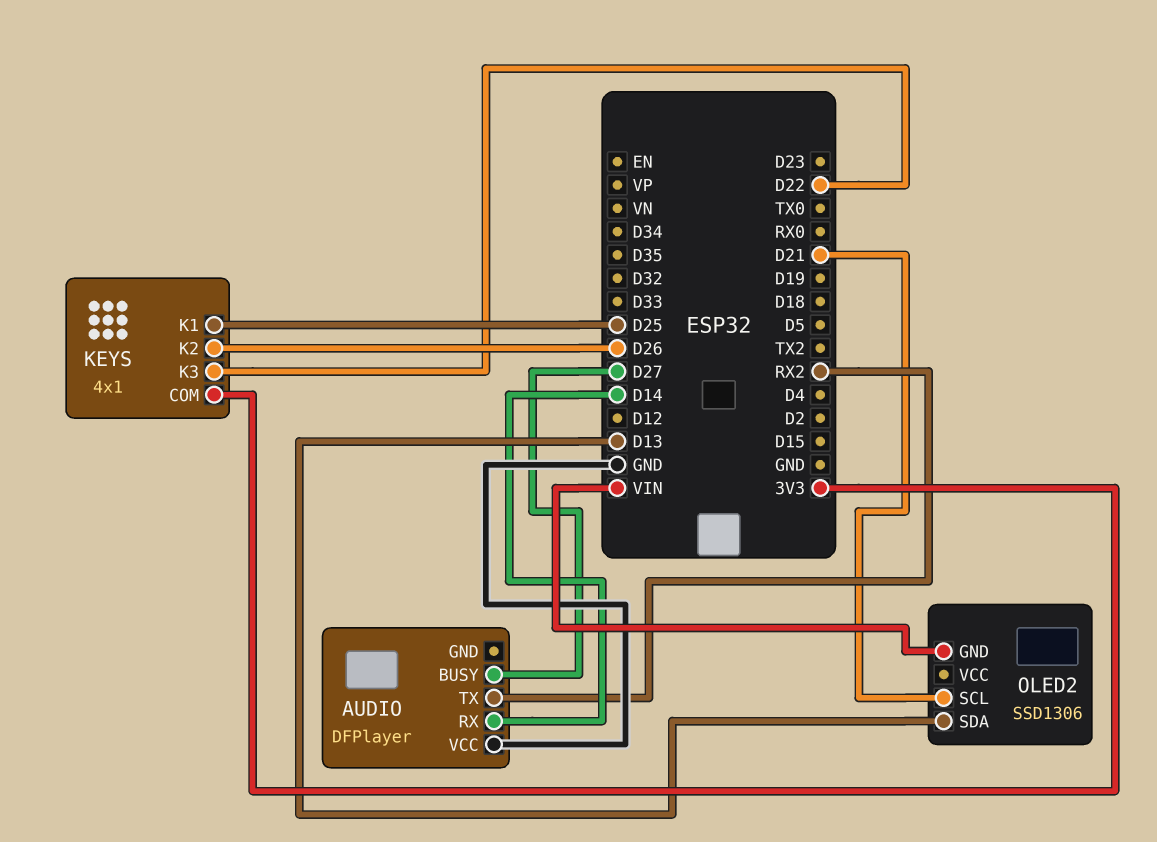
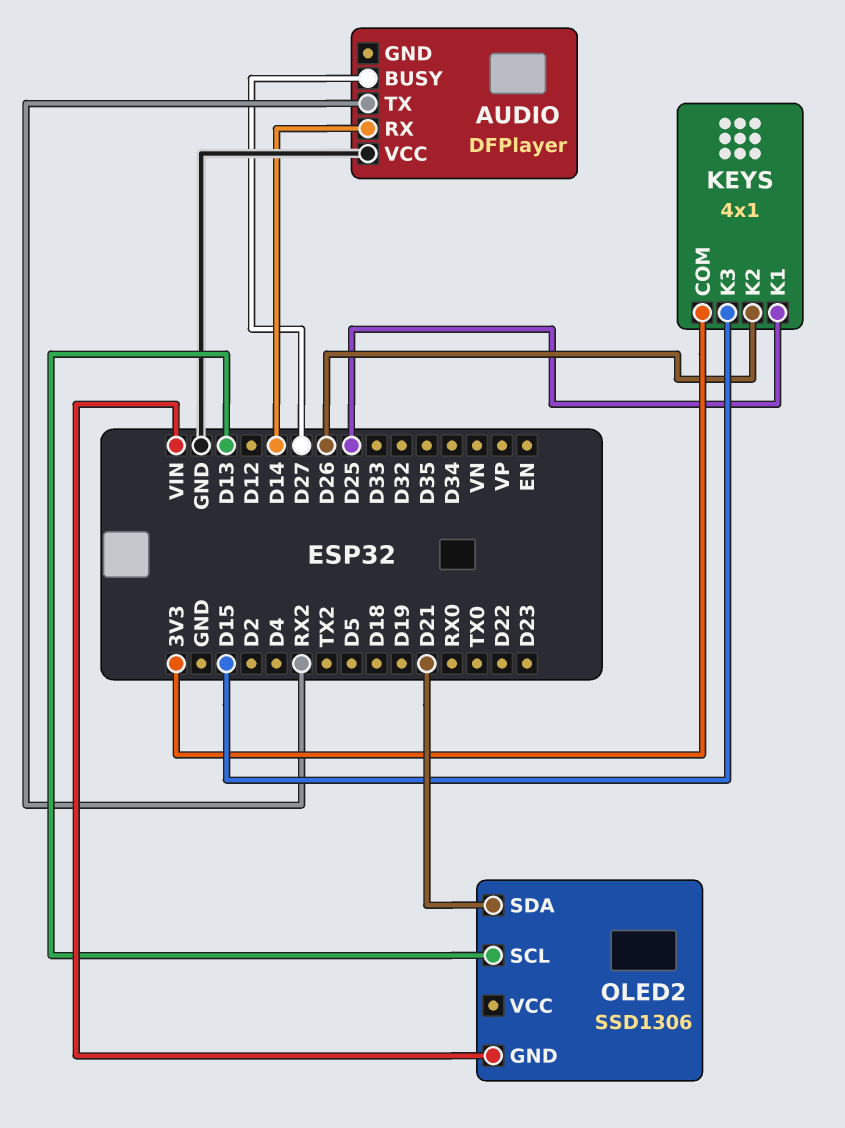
KEYS pin K3: D22 -> D15
OLED2 pin SCL: D21 -> D13
OLED2 pin SDA: D13 -> D21

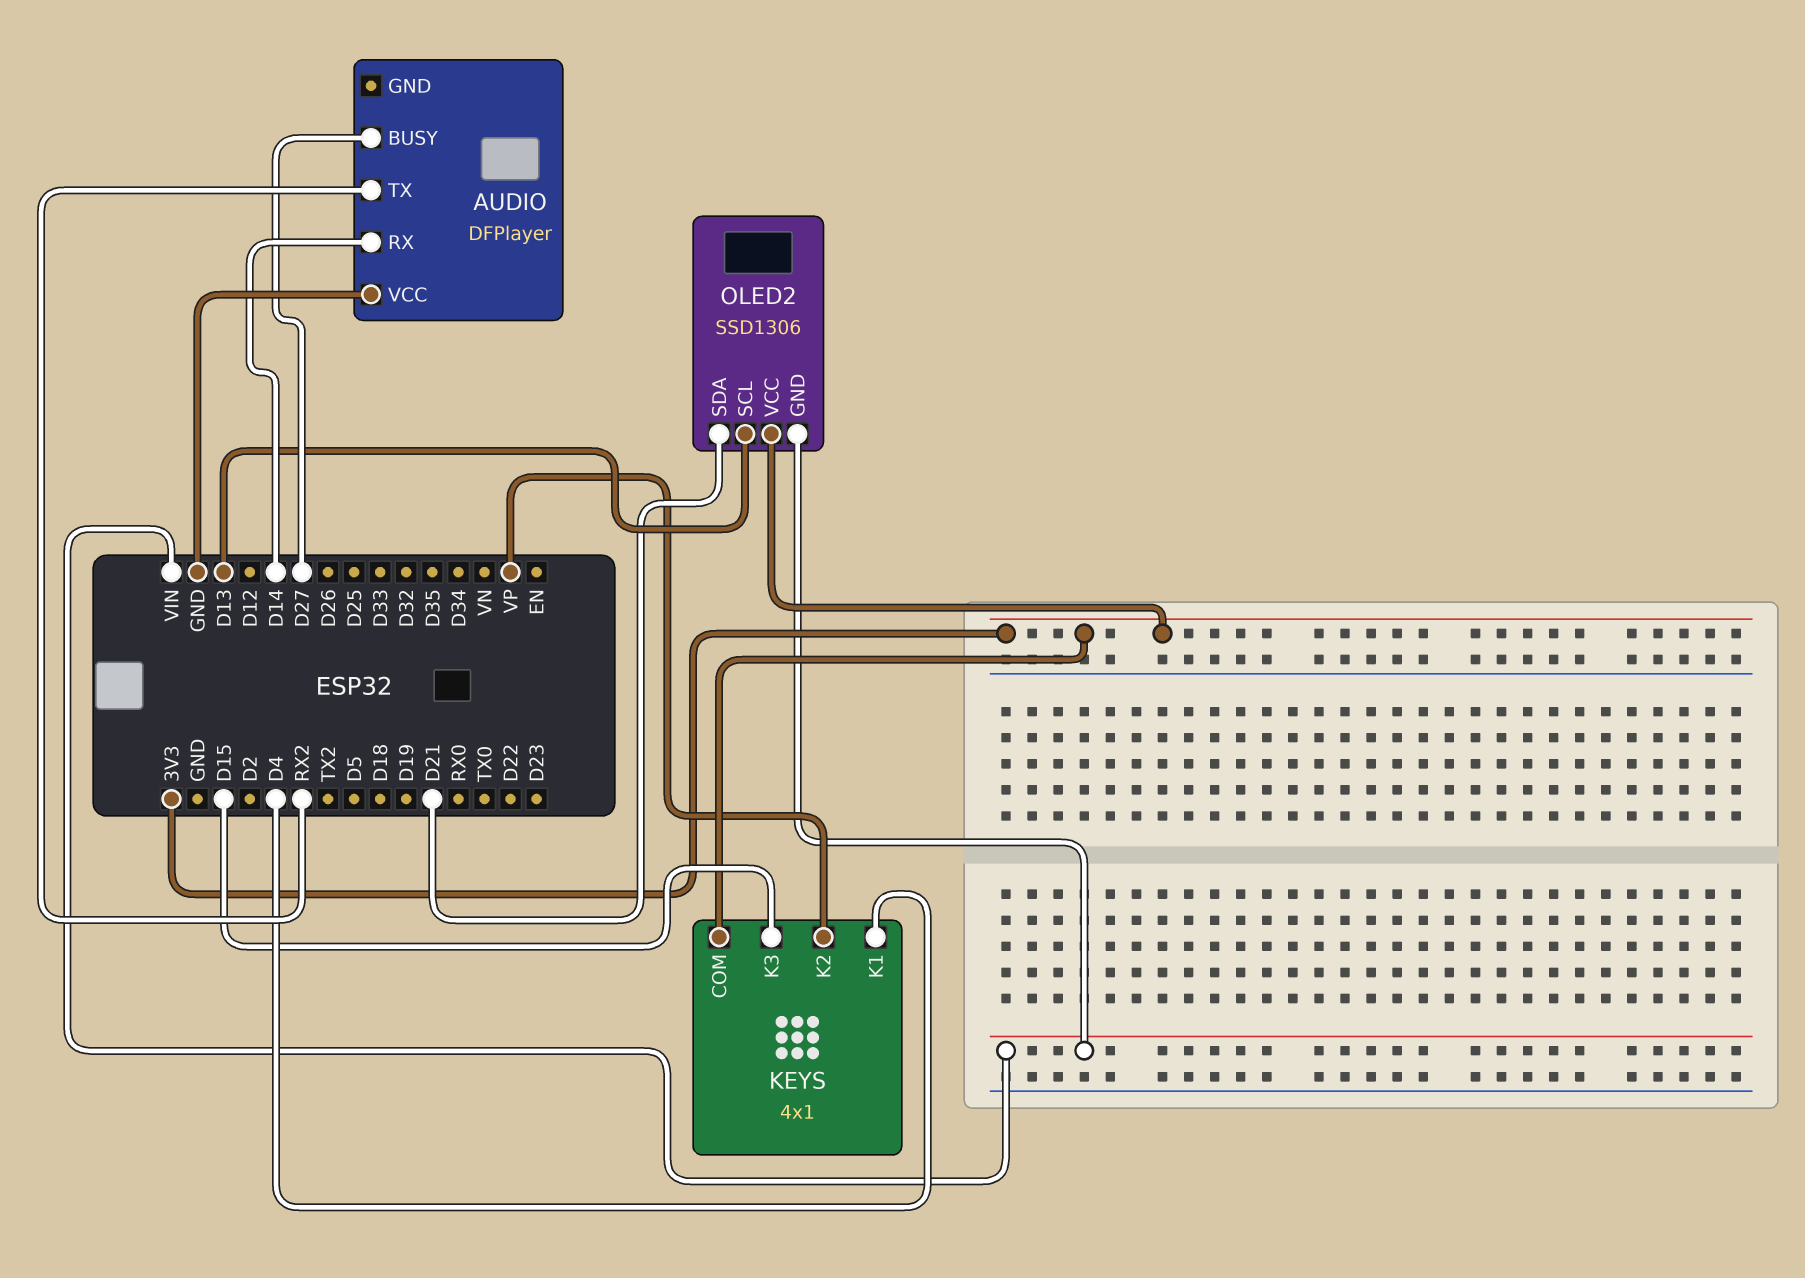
KEYS pin K1: D25 -> D4
KEYS pin K2: D26 -> VP
OLED2 pin VCC: none -> 3V3

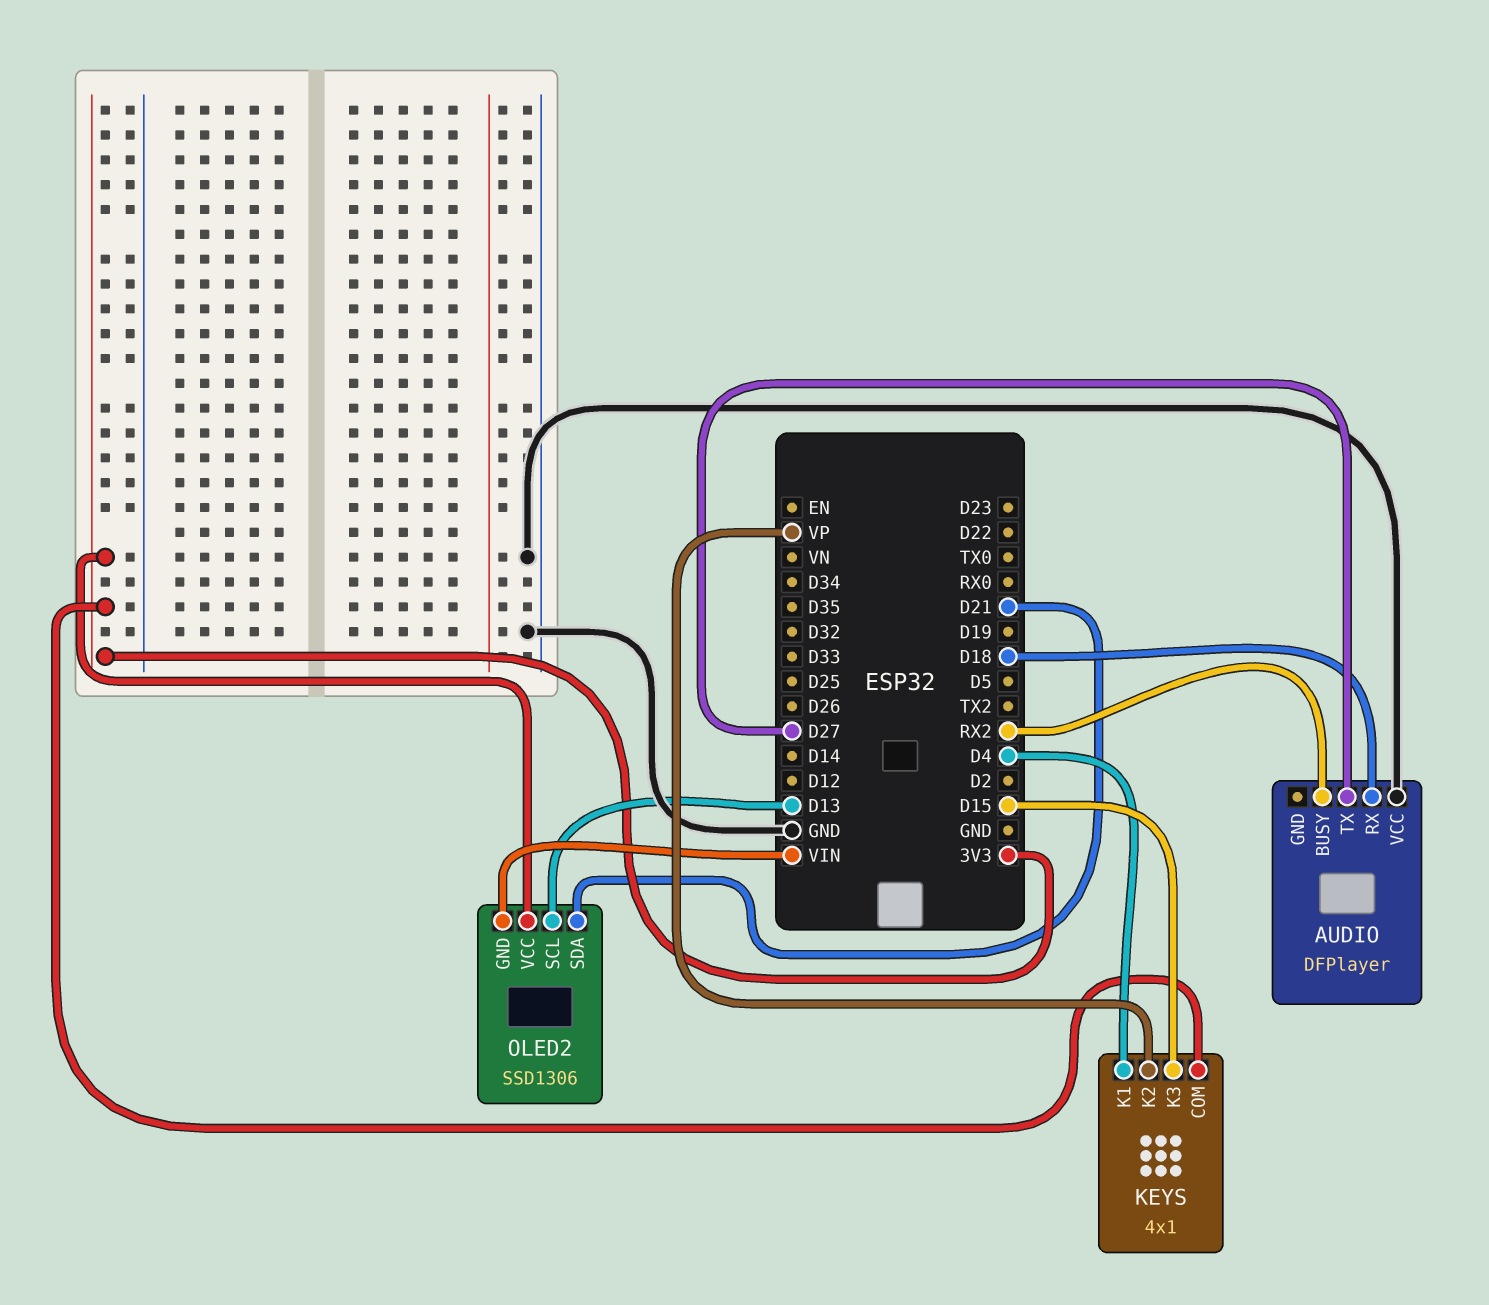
AUDIO pin BUSY: D27 -> RX2
AUDIO pin RX: D14 -> D18
AUDIO pin TX: RX2 -> D27

